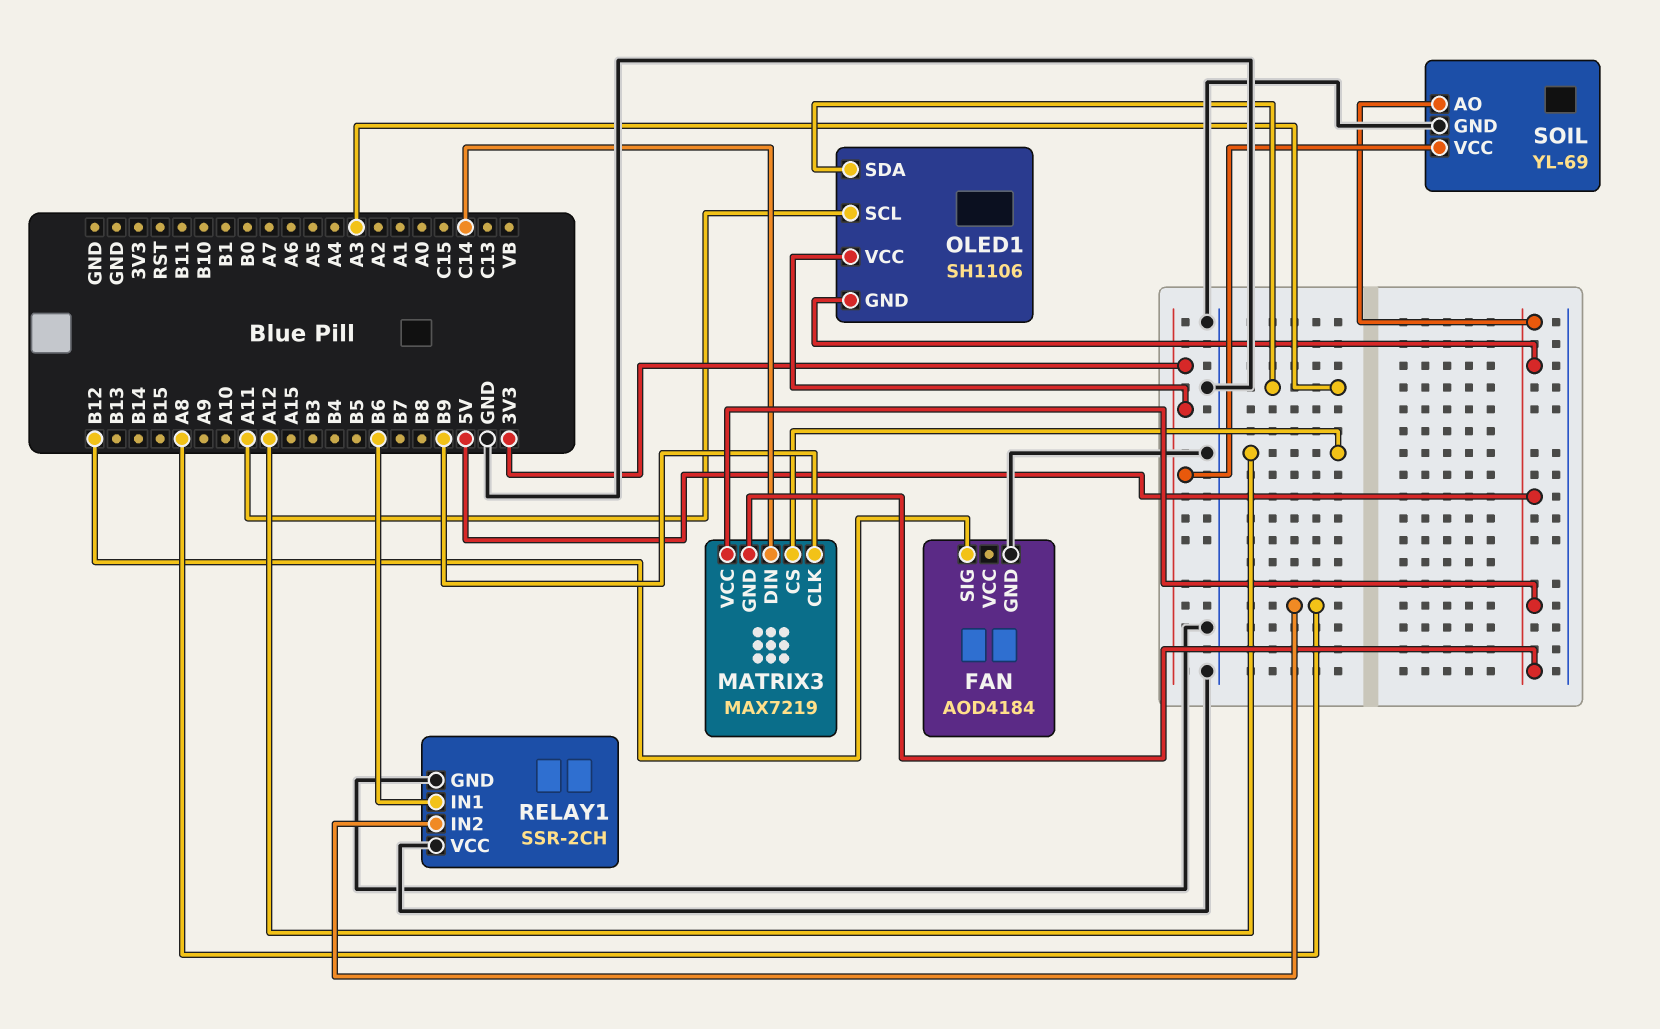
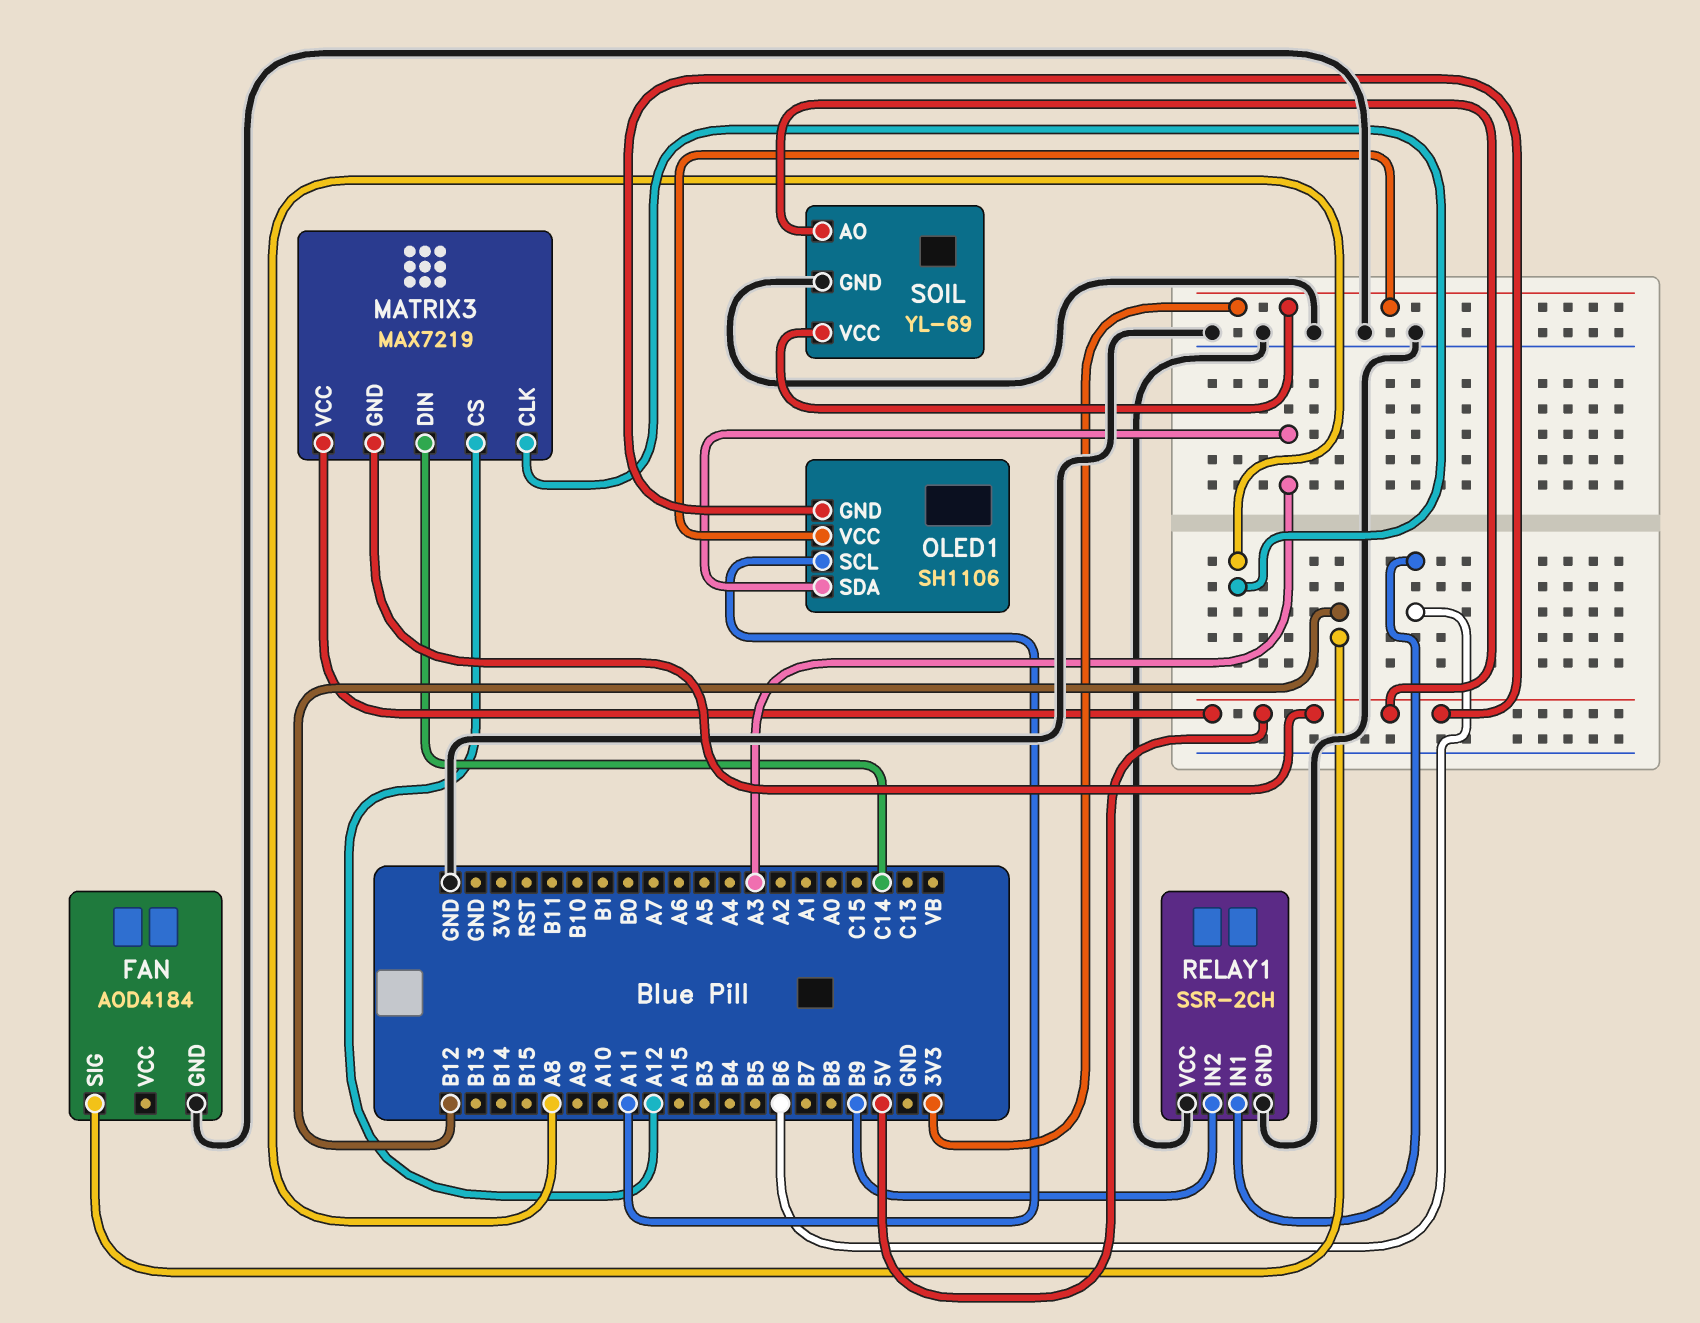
MATRIX3 pin CLK: B9 -> A8
RELAY1 pin IN2: A8 -> B9

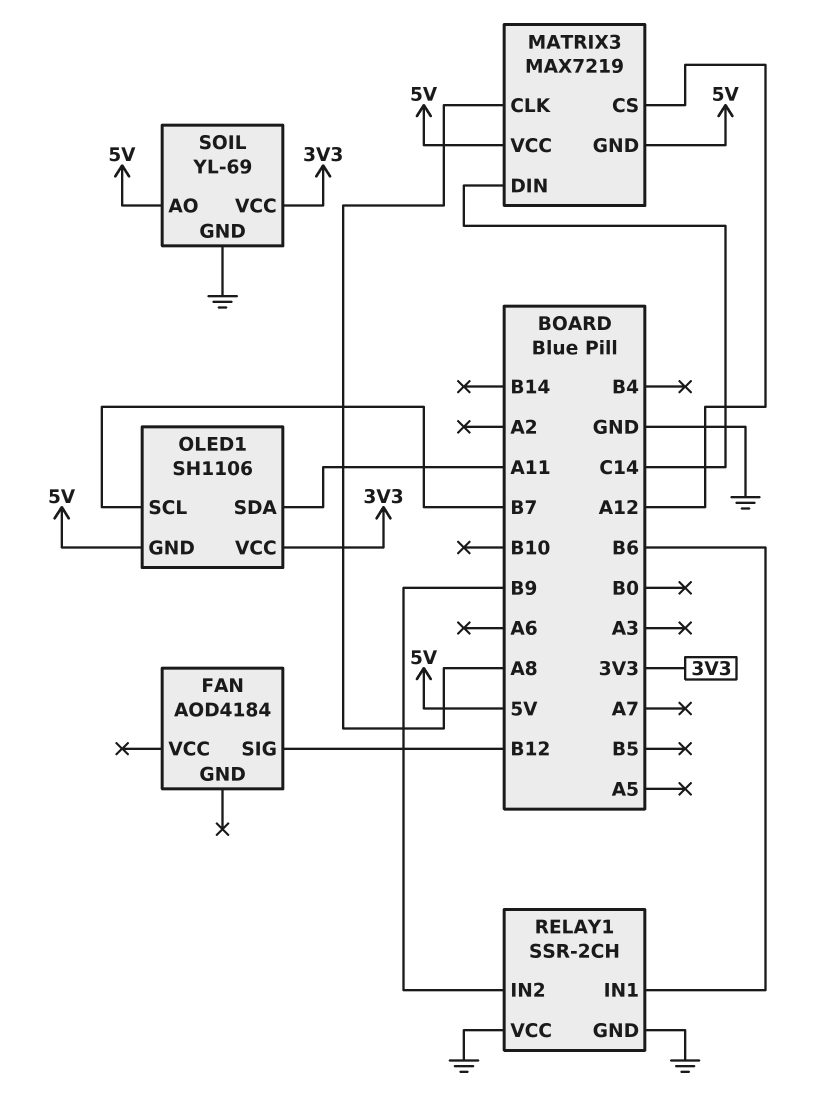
FAN pin GND: GND -> none
OLED1 pin SCL: A11 -> B7
OLED1 pin SDA: A3 -> A11

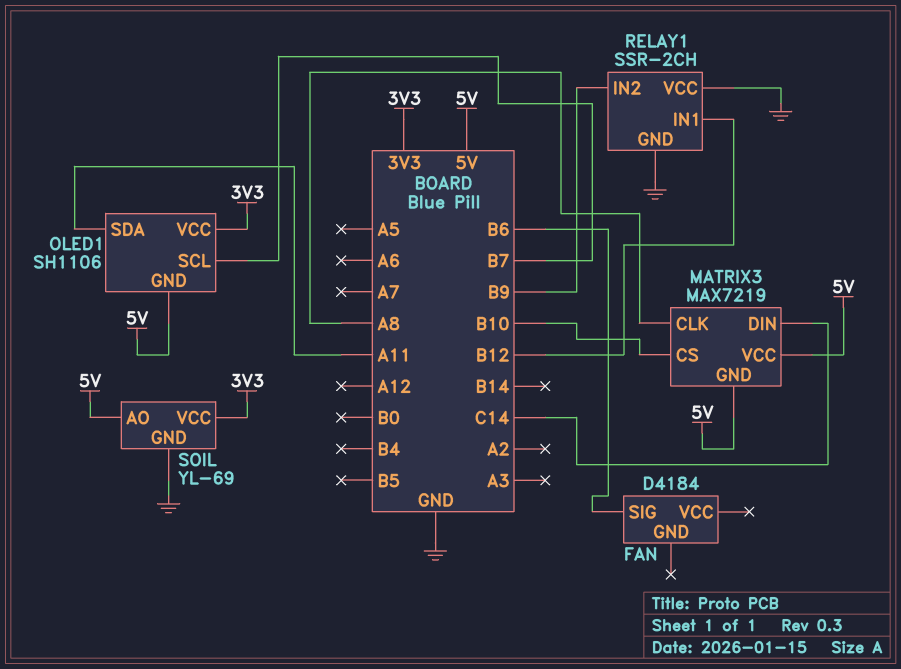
FAN: AOD4184 -> D4184
FAN pin SIG: B12 -> B6
MATRIX3 pin CS: A12 -> B10
RELAY1 pin IN1: B6 -> B12

